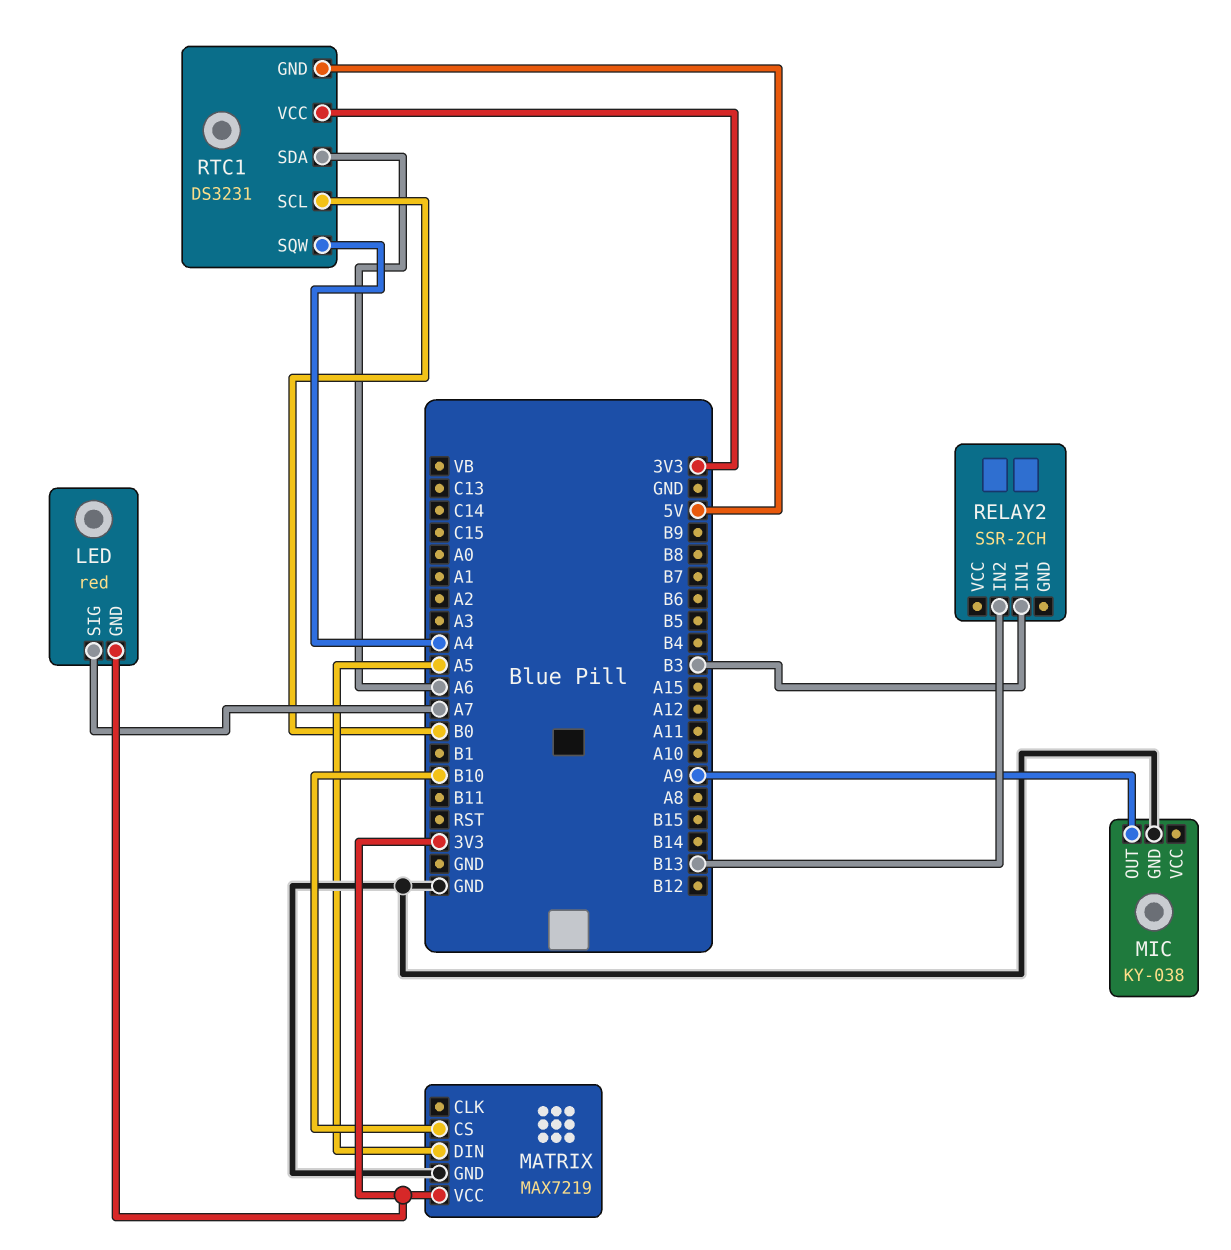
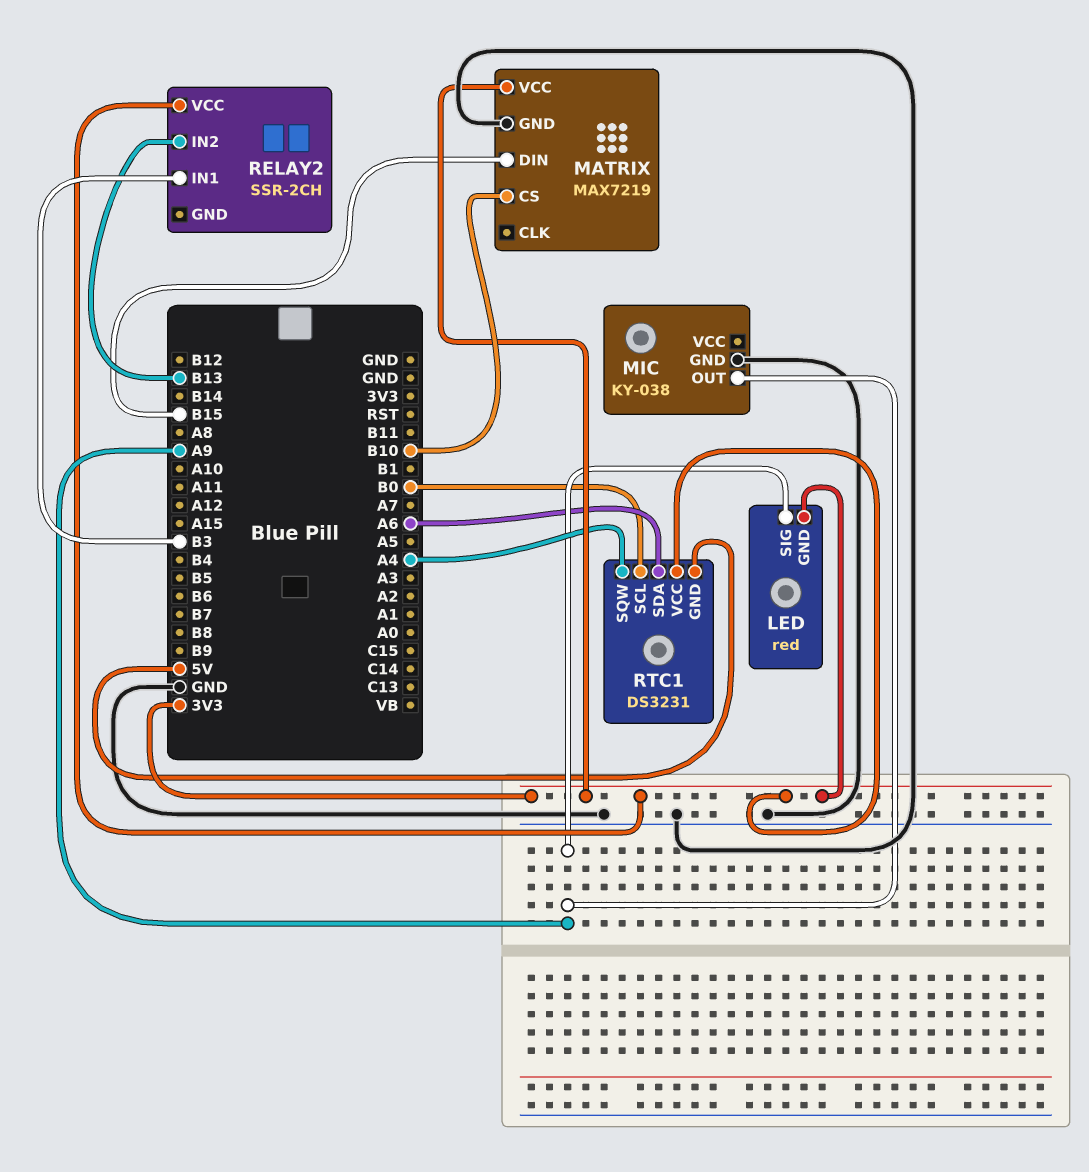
LED pin SIG: A7 -> A9
MATRIX pin DIN: A5 -> B15
RELAY2 pin VCC: none -> 3V3

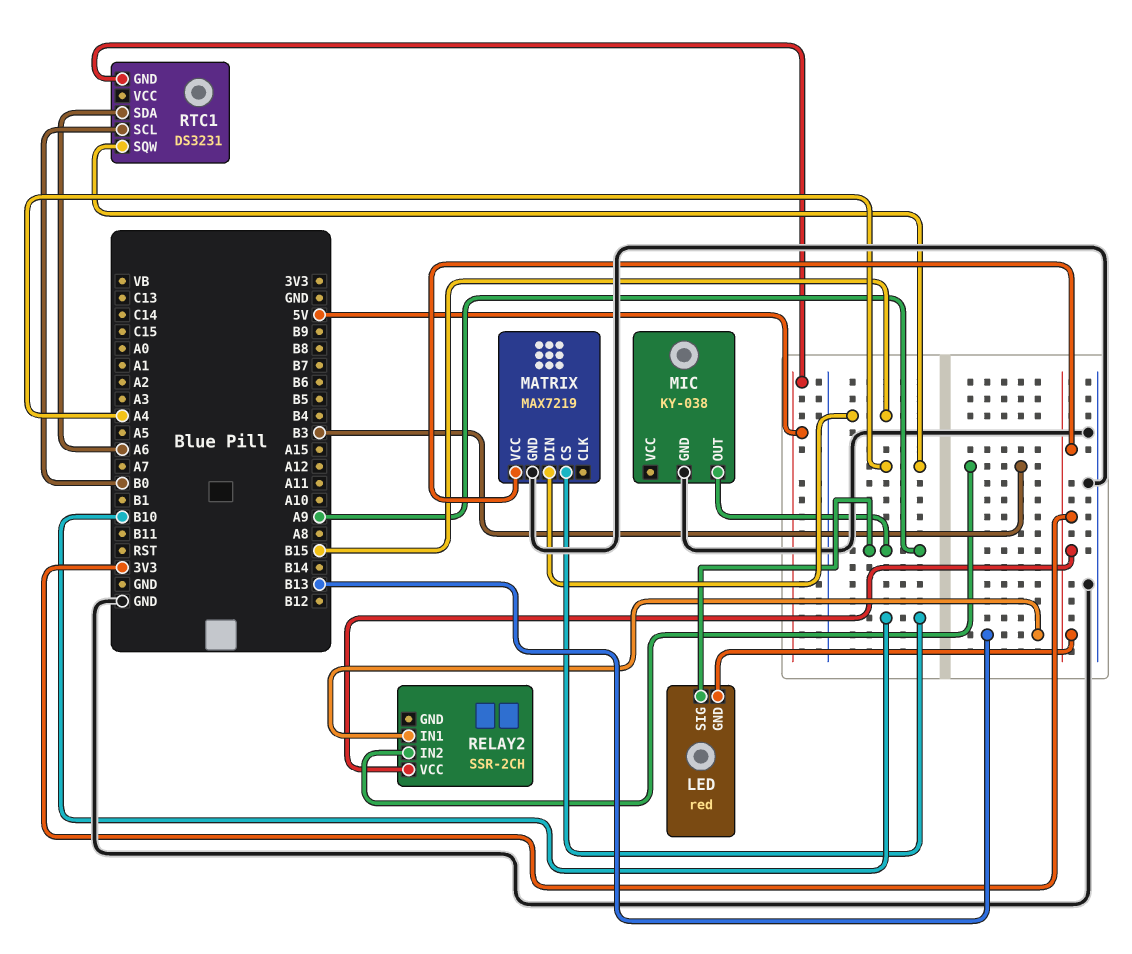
RELAY2 pin IN1: B3 -> B13
RELAY2 pin IN2: B13 -> B3
RTC1 pin VCC: 3V3 -> none

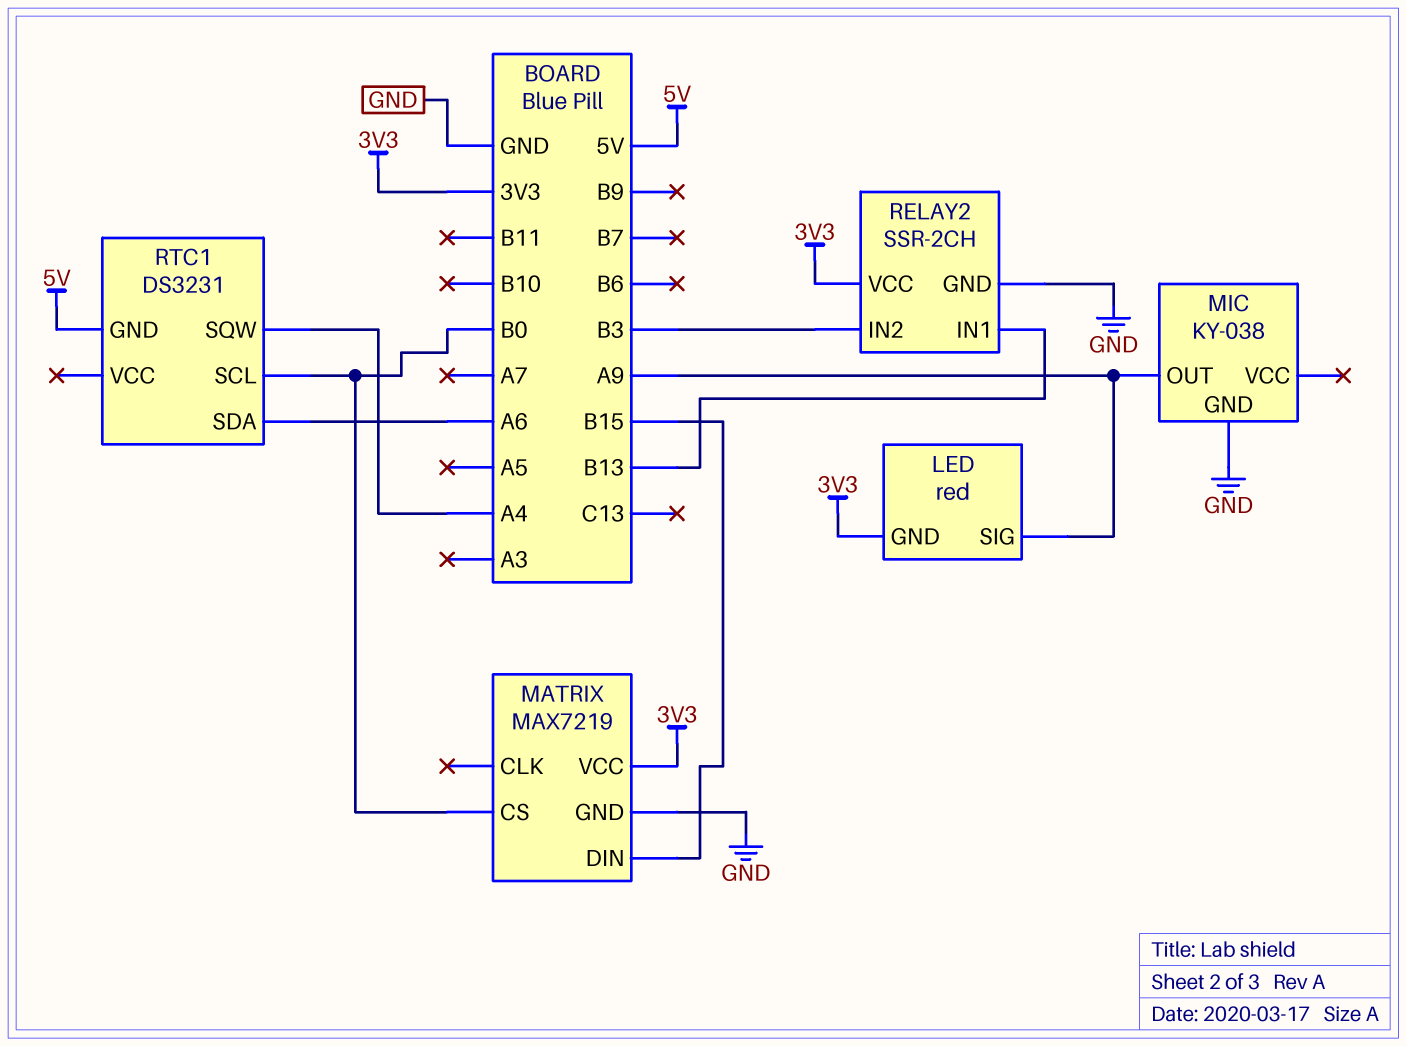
MATRIX pin CS: B10 -> B0
RELAY2 pin GND: none -> GND

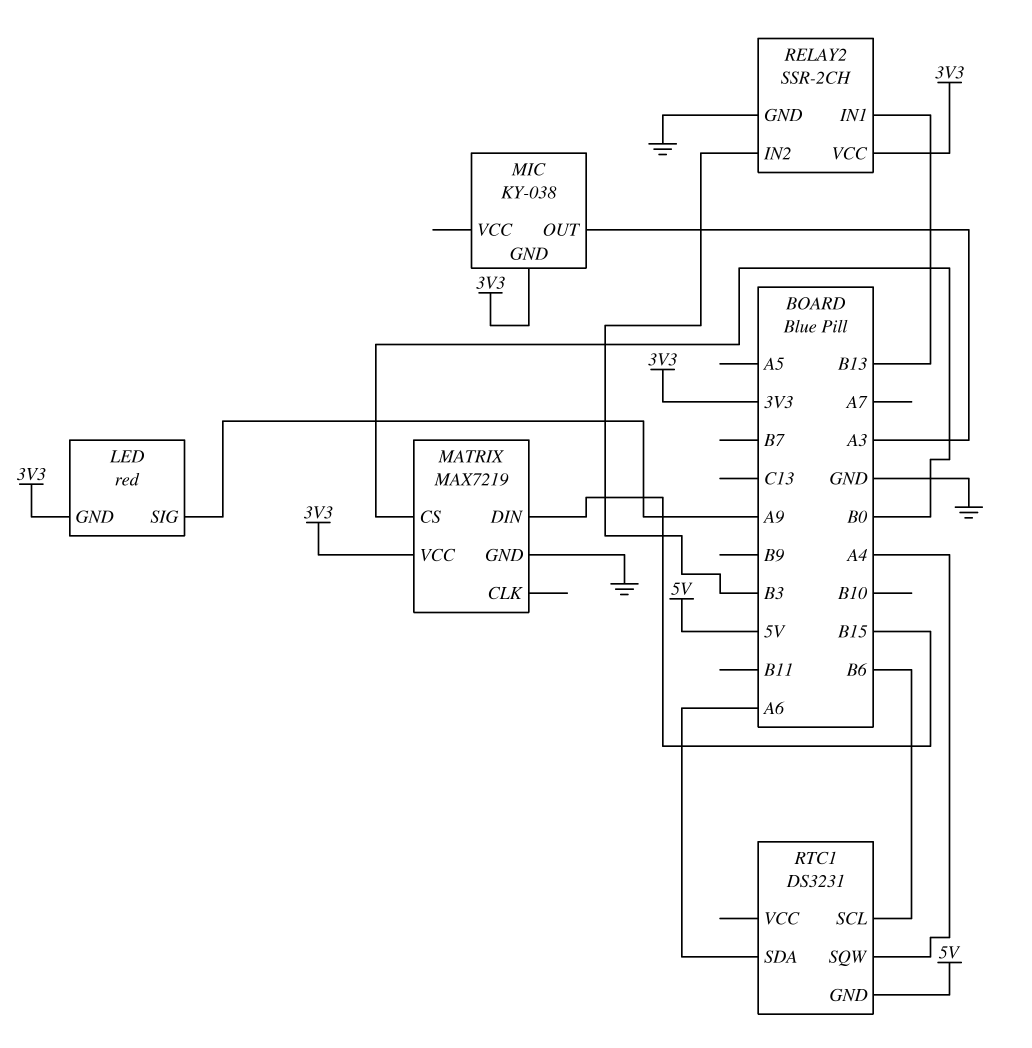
MIC pin GND: GND -> 3V3
MIC pin OUT: A9 -> A3
RTC1 pin SCL: B0 -> B6

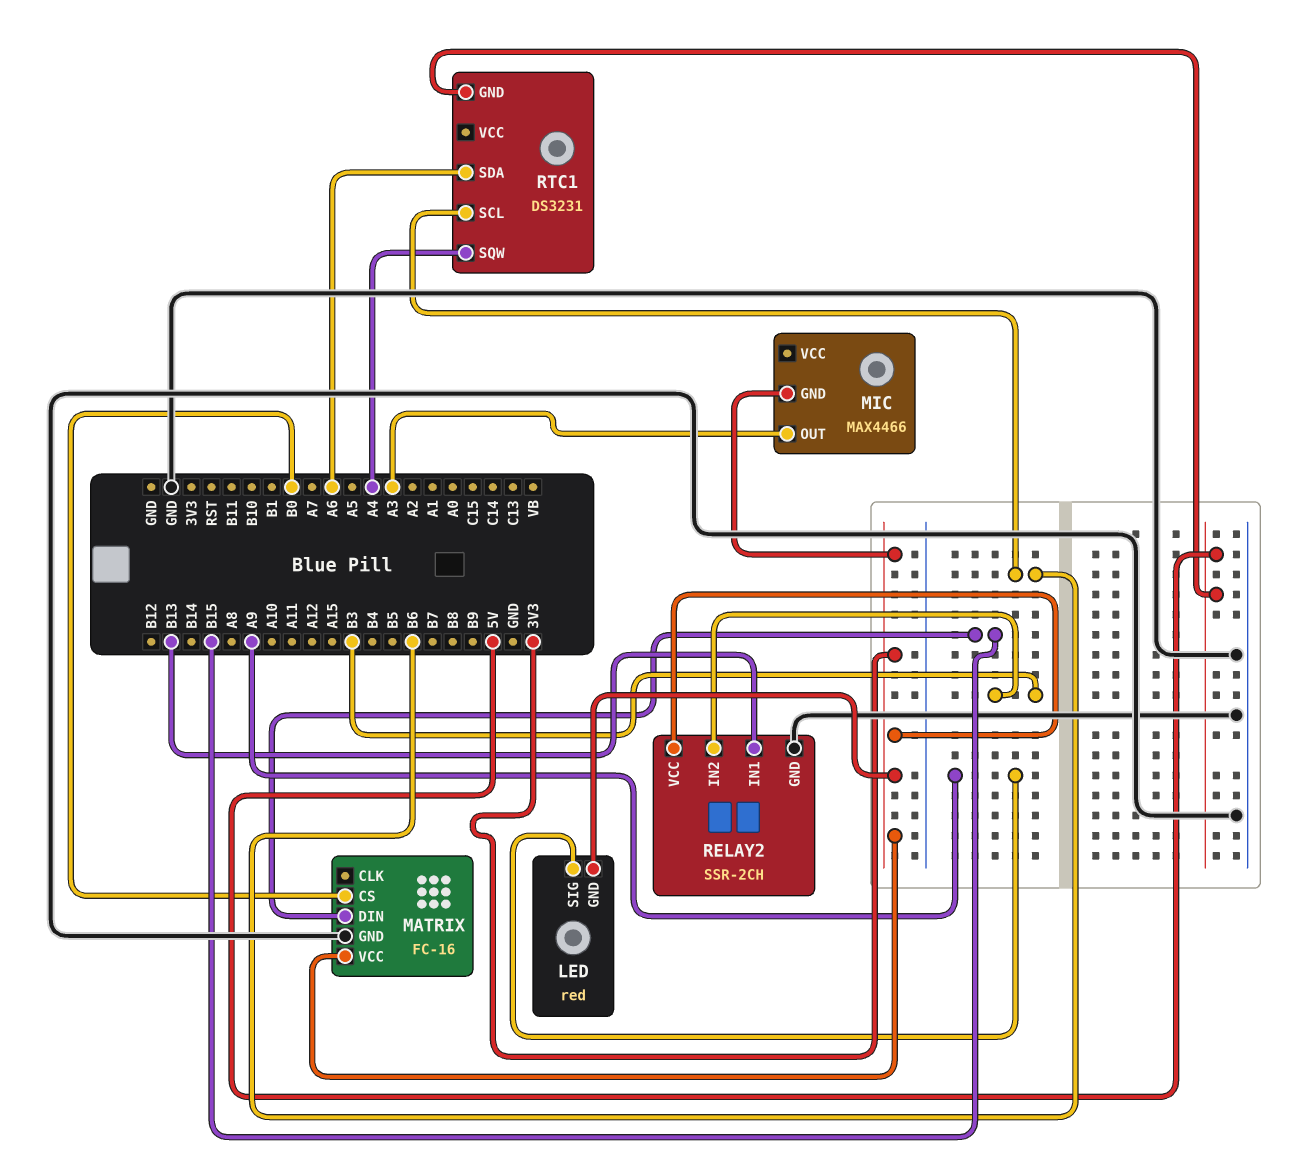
MATRIX: MAX7219 -> FC-16
MIC: KY-038 -> MAX4466

